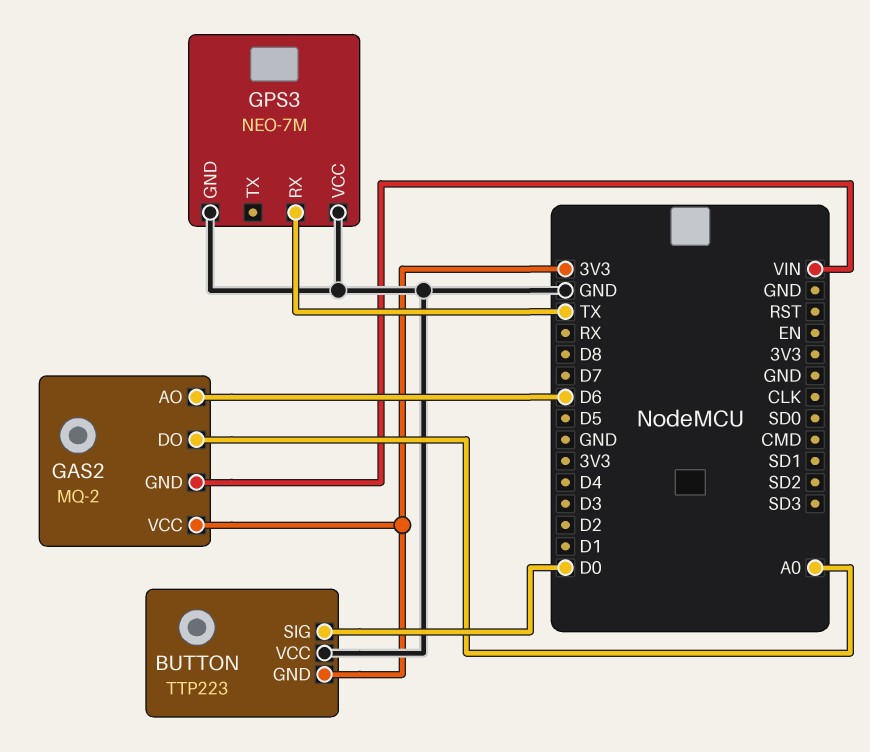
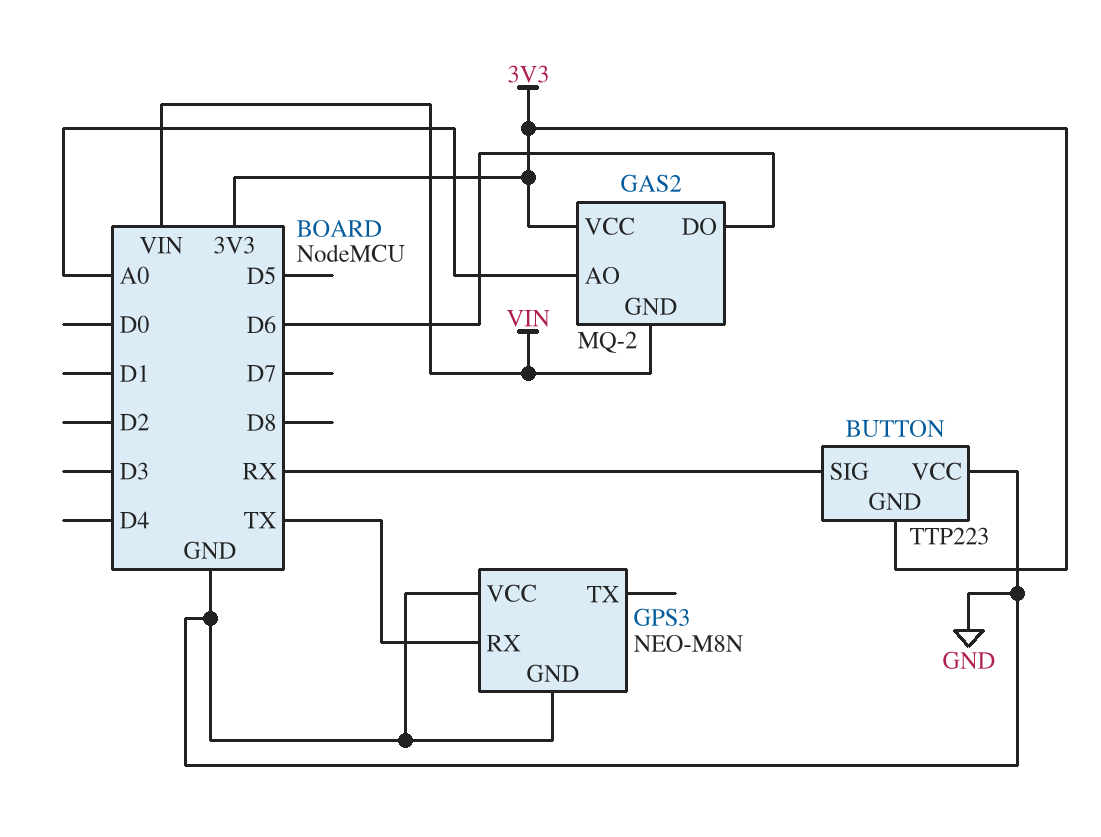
BUTTON pin SIG: D0 -> RX
GAS2 pin AO: D6 -> A0
GAS2 pin DO: A0 -> D6
GPS3: NEO-7M -> NEO-M8N

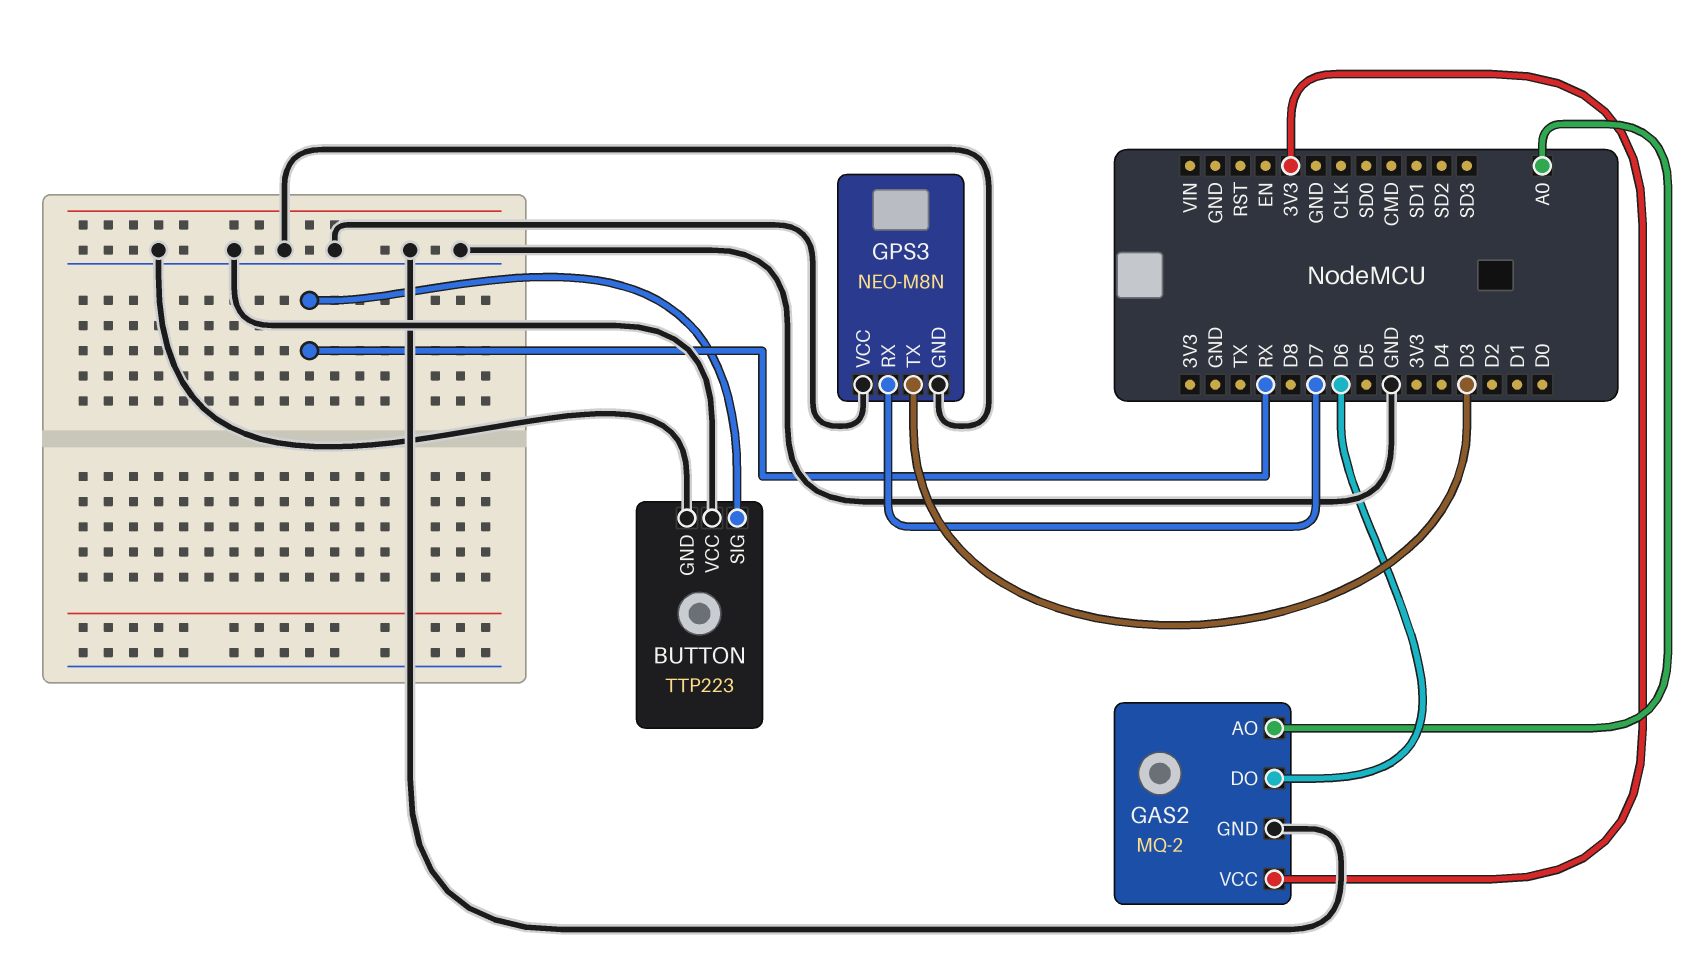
BUTTON pin GND: 3V3 -> GND
GAS2 pin GND: VIN -> GND
GPS3 pin RX: TX -> D7
GPS3 pin TX: none -> D3

